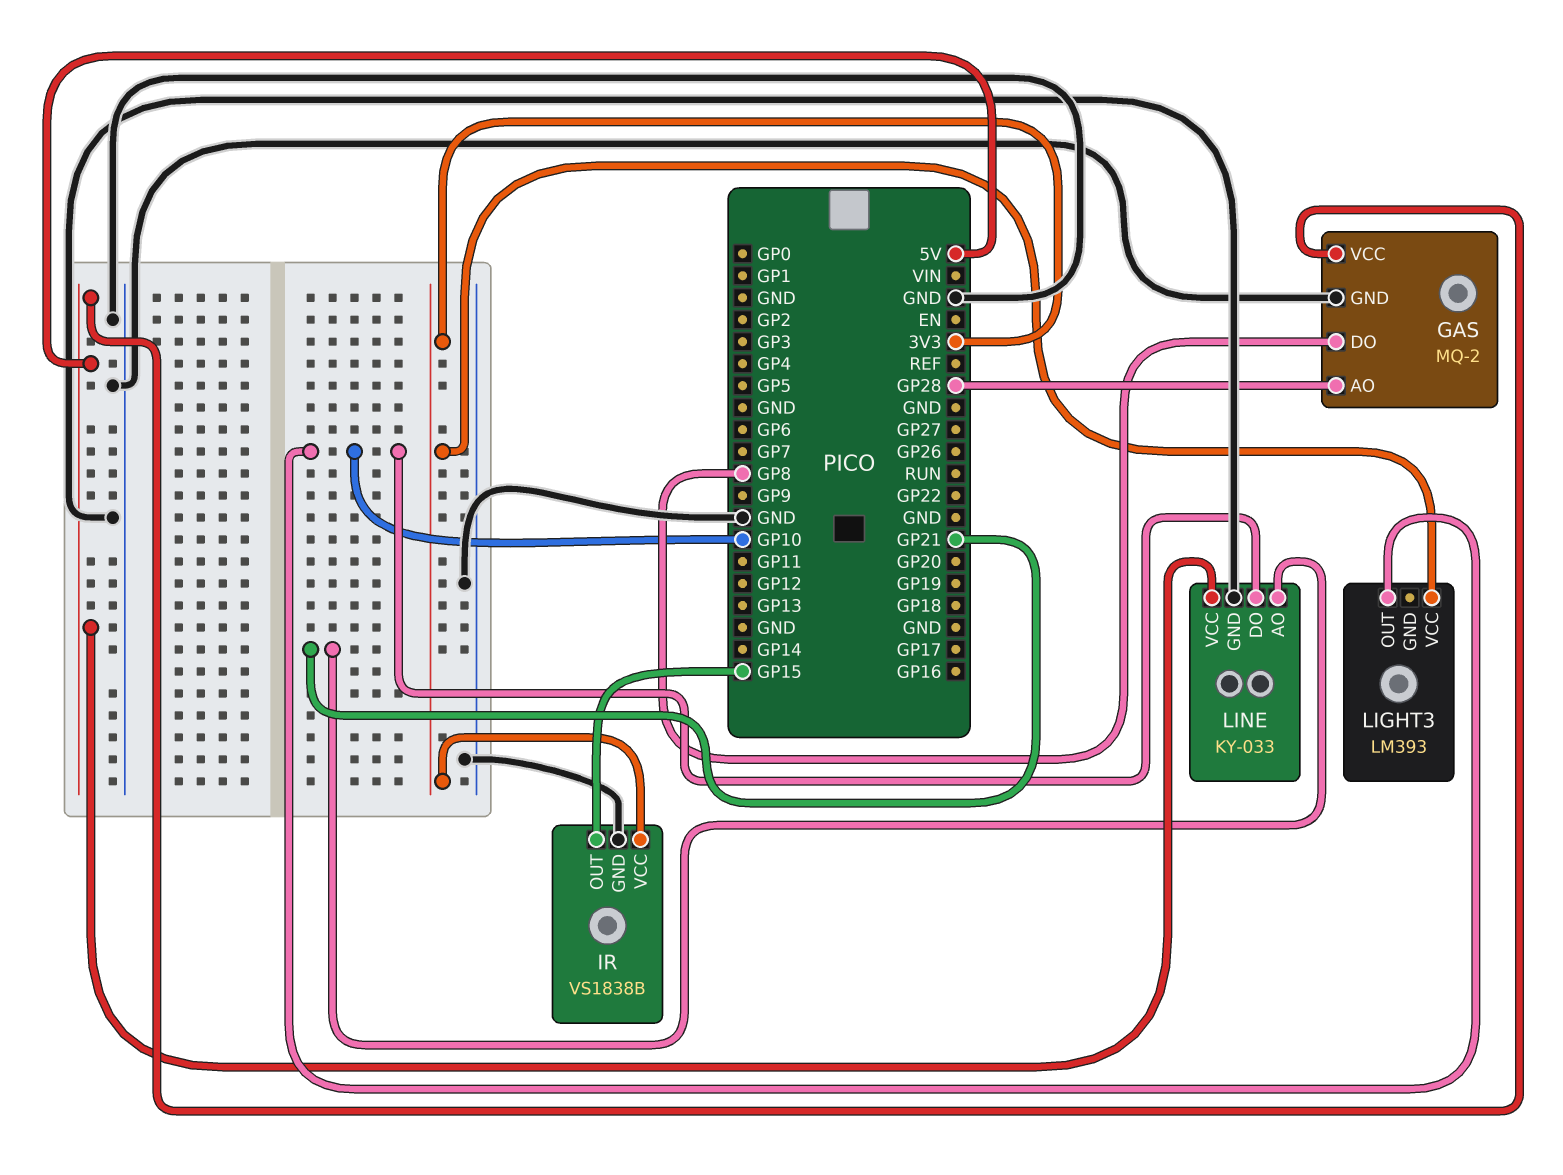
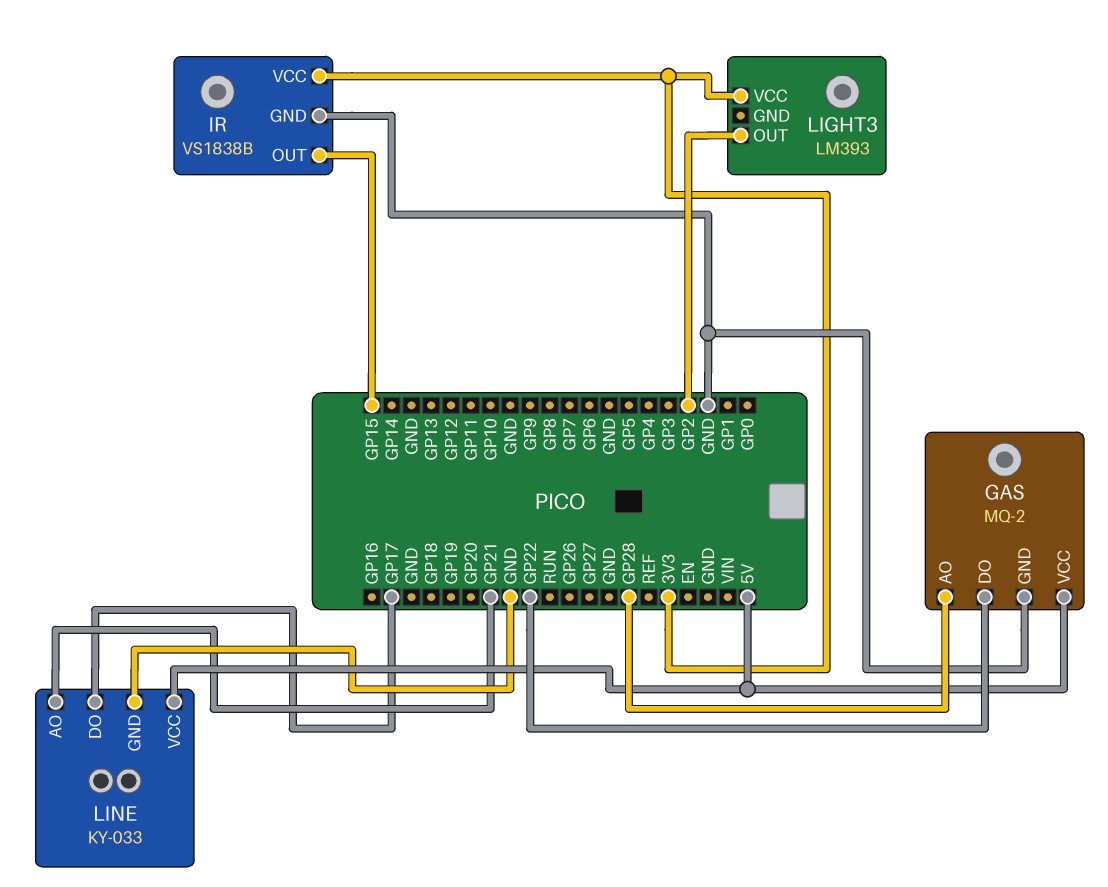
GAS pin DO: GP8 -> GP22
LIGHT3 pin OUT: GP10 -> GP2
LINE pin DO: GP10 -> GP17

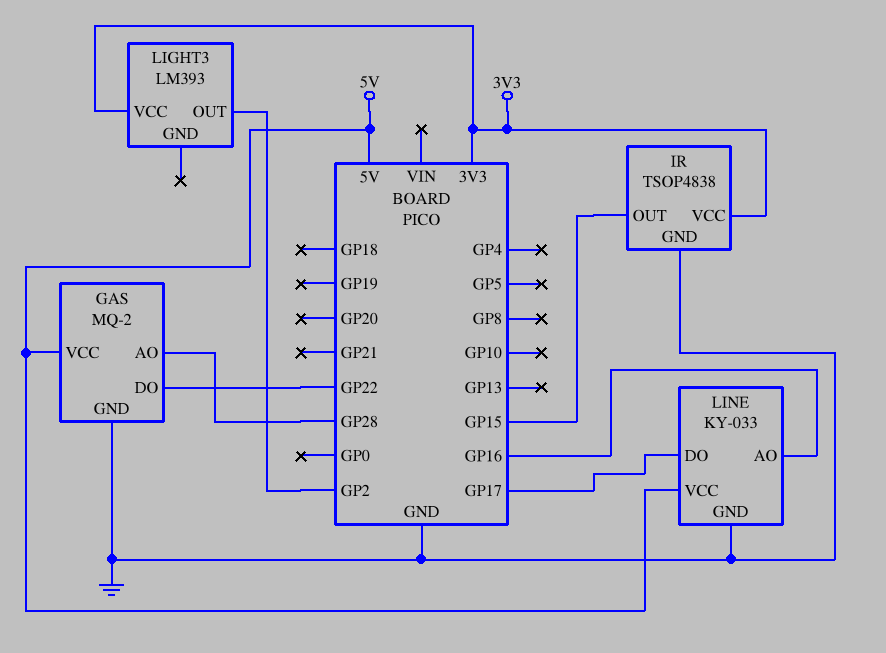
IR: VS1838B -> TSOP4838
LINE pin AO: GP21 -> GP16

